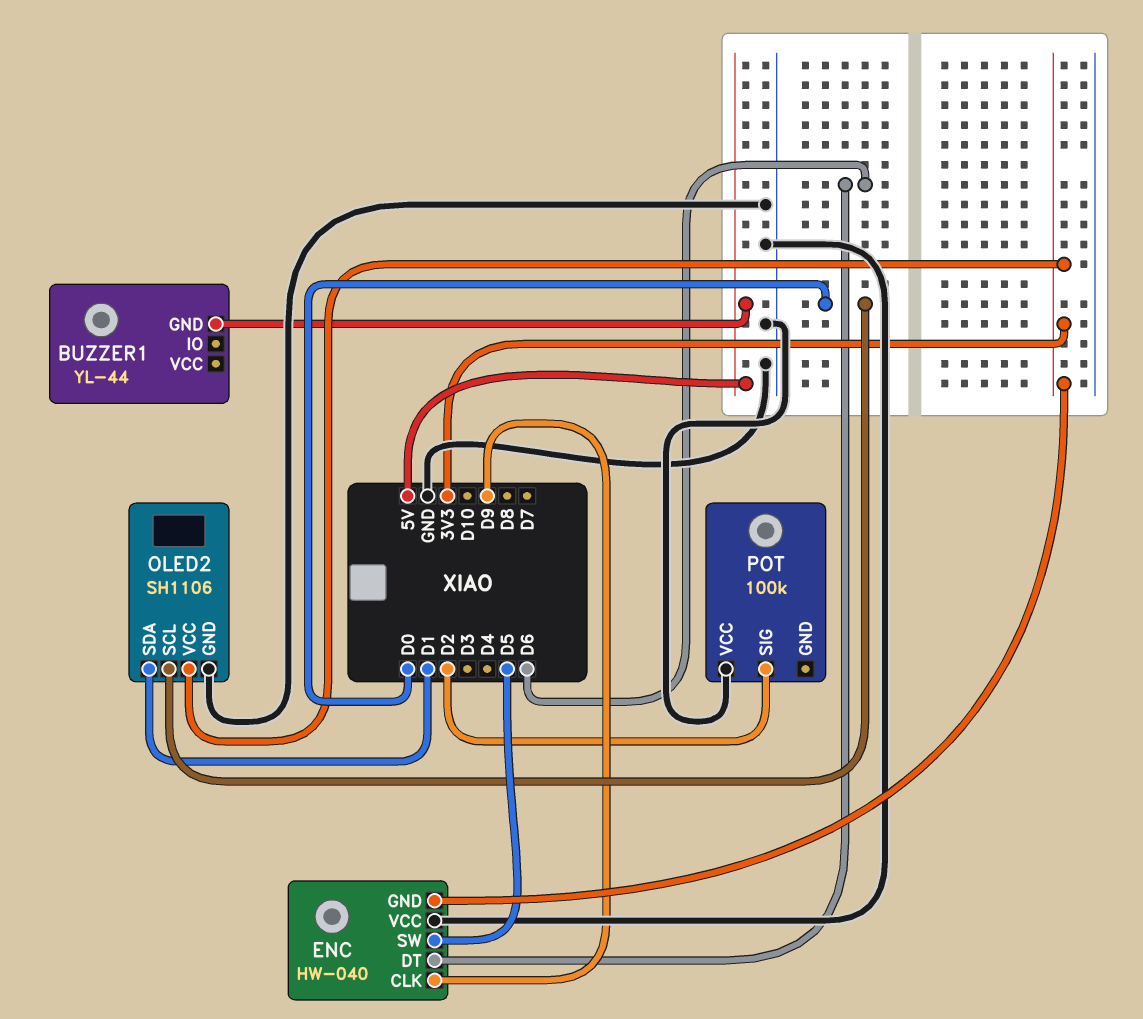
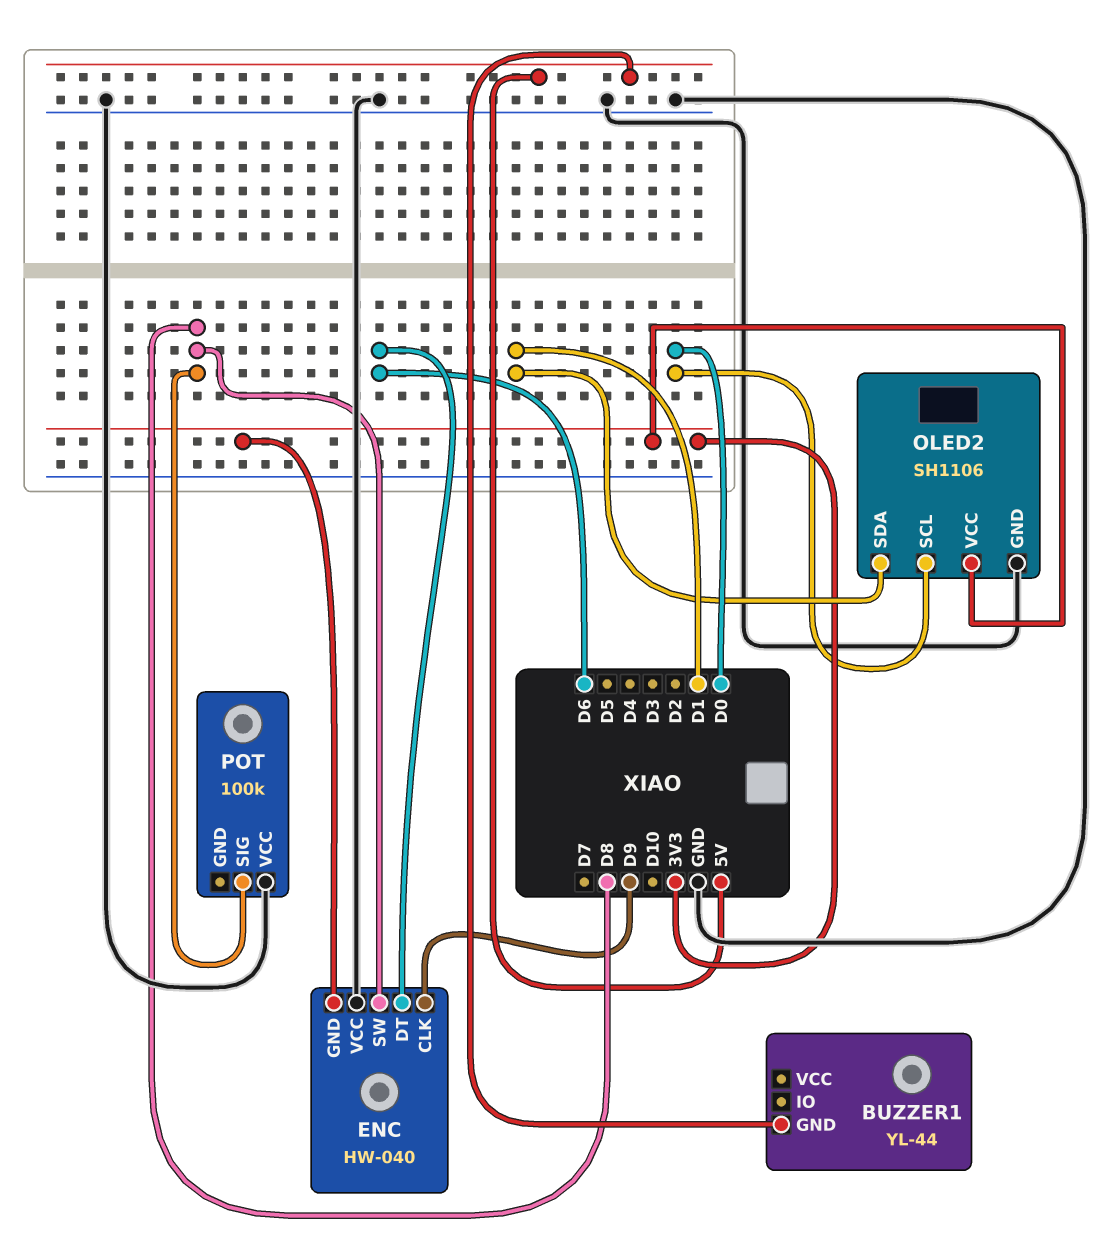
ENC pin SW: D5 -> D8
POT pin SIG: D2 -> D8

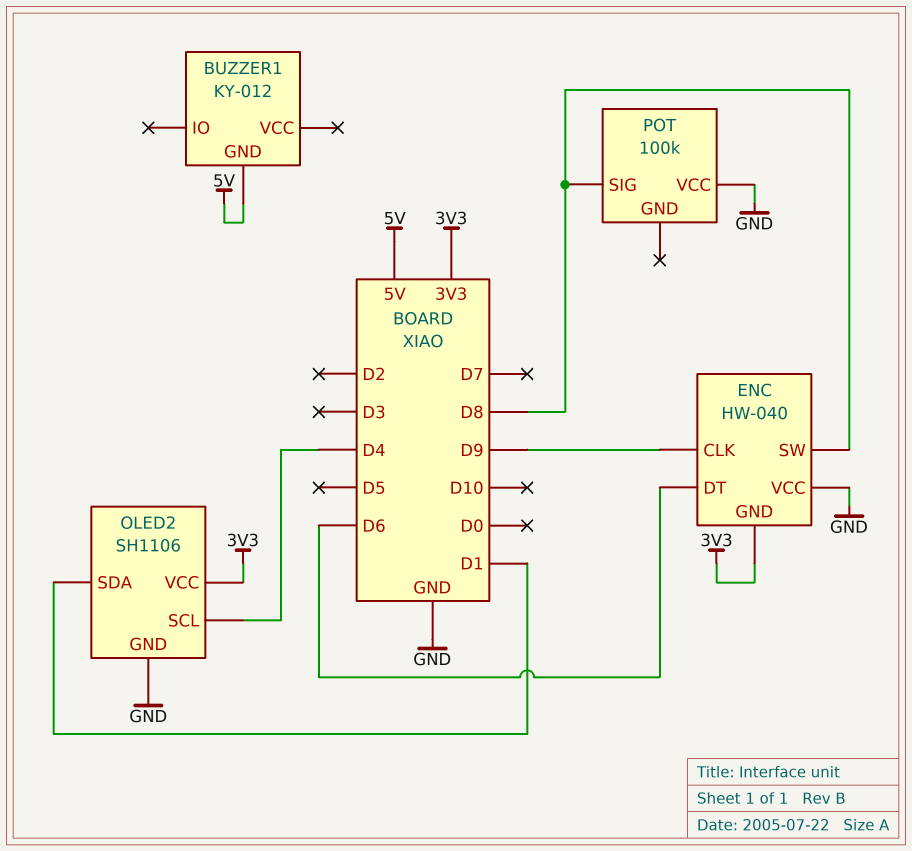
BUZZER1: YL-44 -> KY-012
OLED2 pin SCL: D0 -> D4

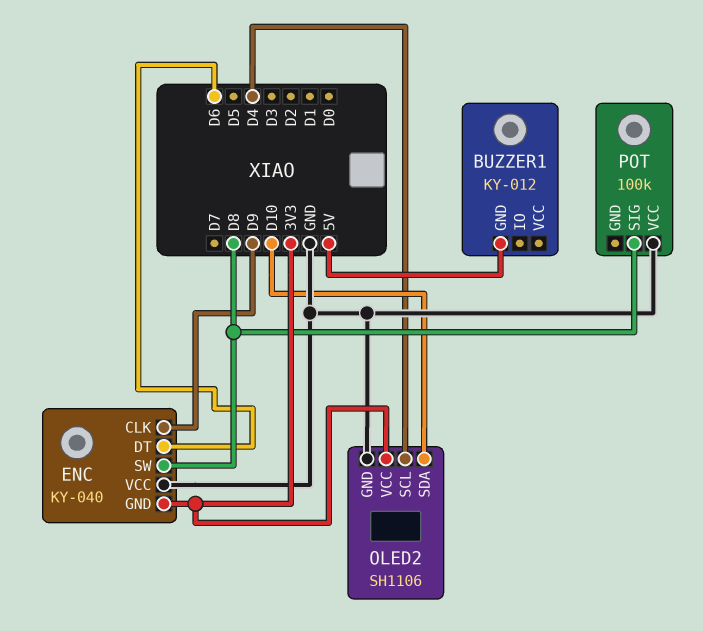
ENC: HW-040 -> KY-040
OLED2 pin SDA: D1 -> D10

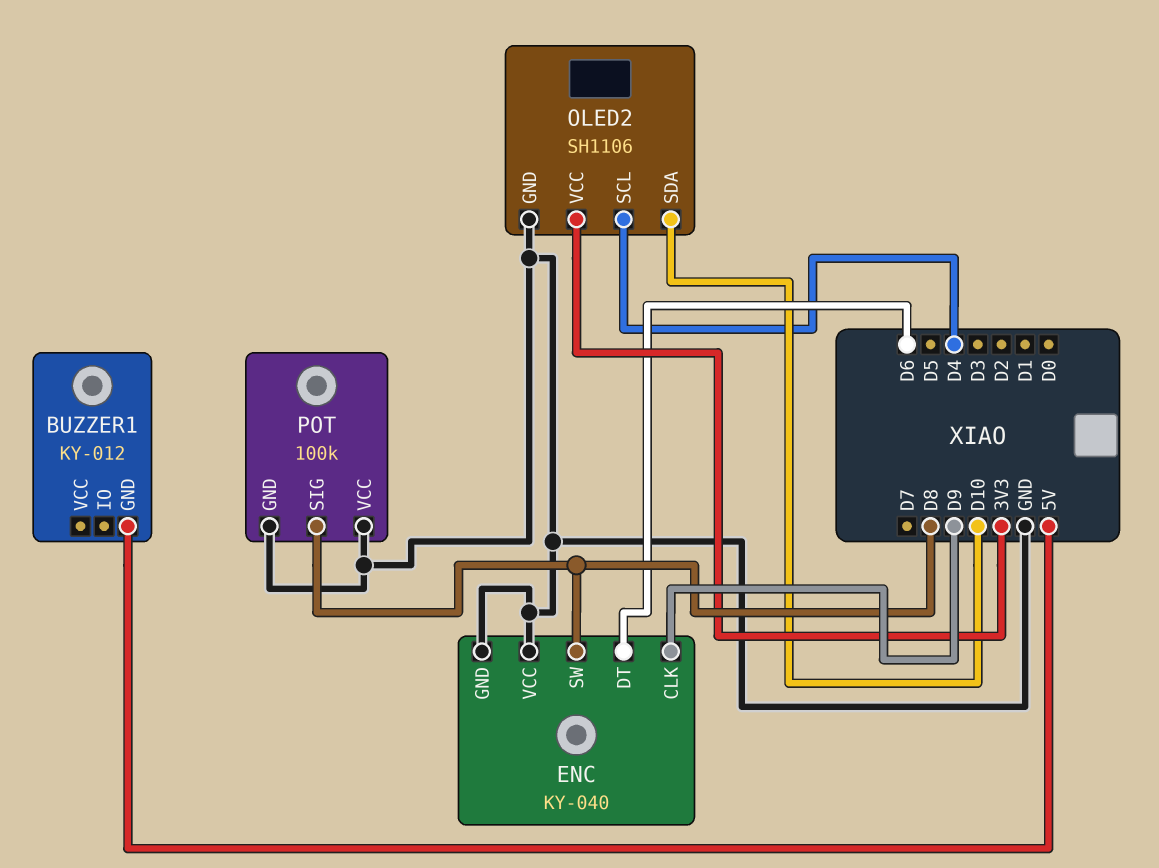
ENC pin GND: 3V3 -> GND
POT pin GND: none -> GND

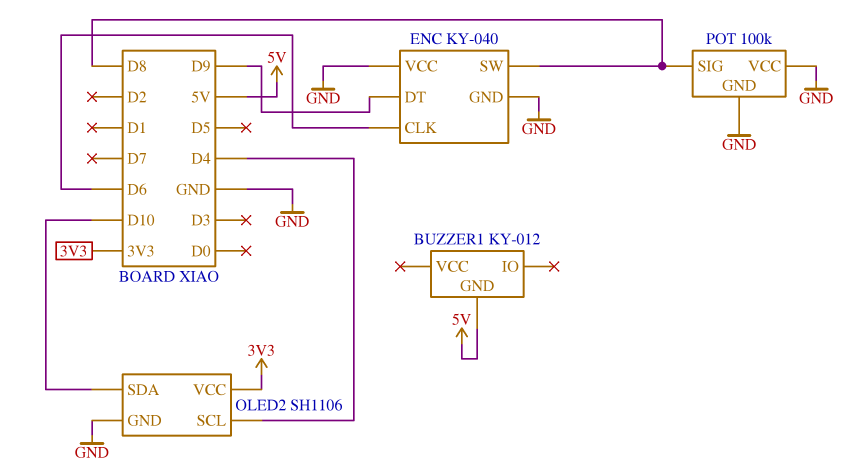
ENC pin CLK: D9 -> D6
ENC pin DT: D6 -> D9

